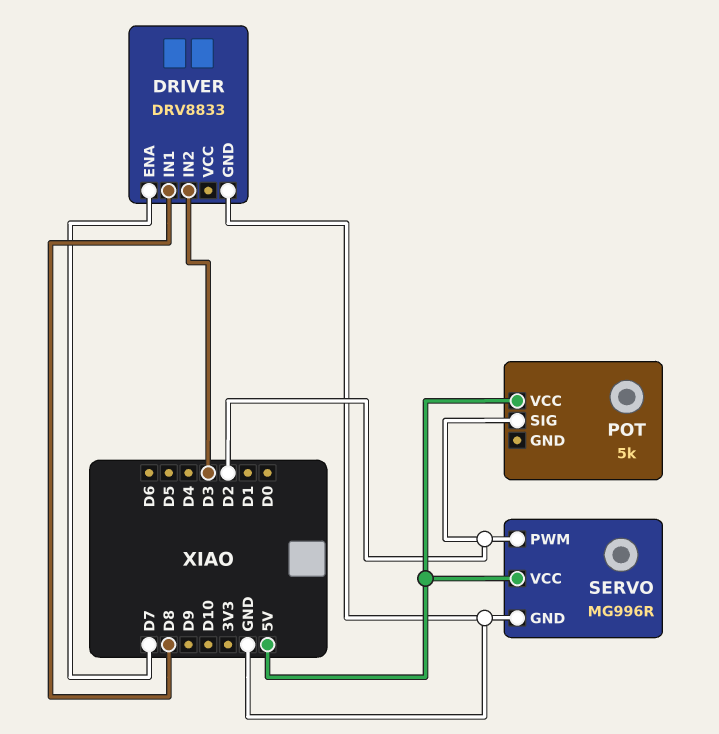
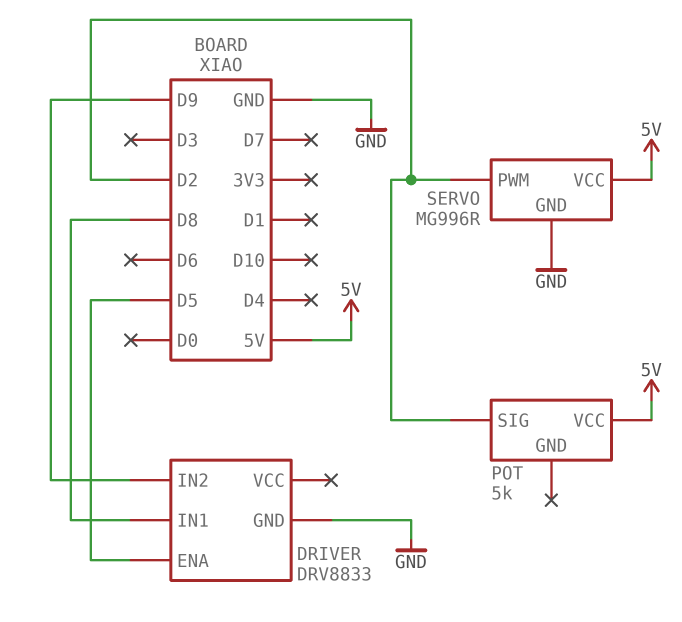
DRIVER pin ENA: D7 -> D5
DRIVER pin IN2: D3 -> D9

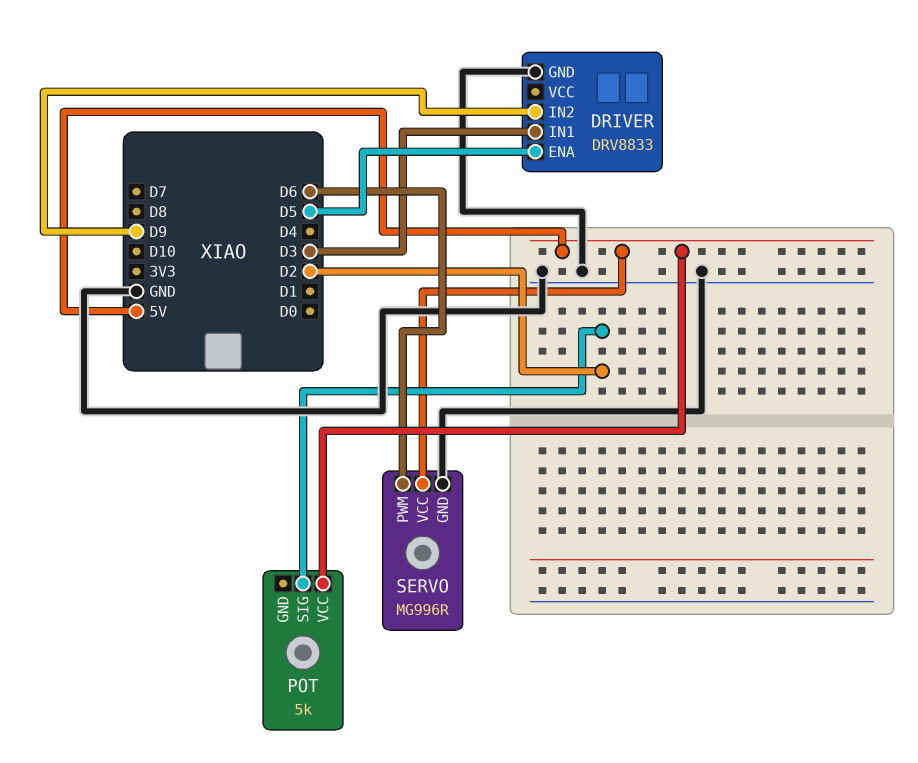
DRIVER pin IN1: D8 -> D3
SERVO pin PWM: D2 -> D6

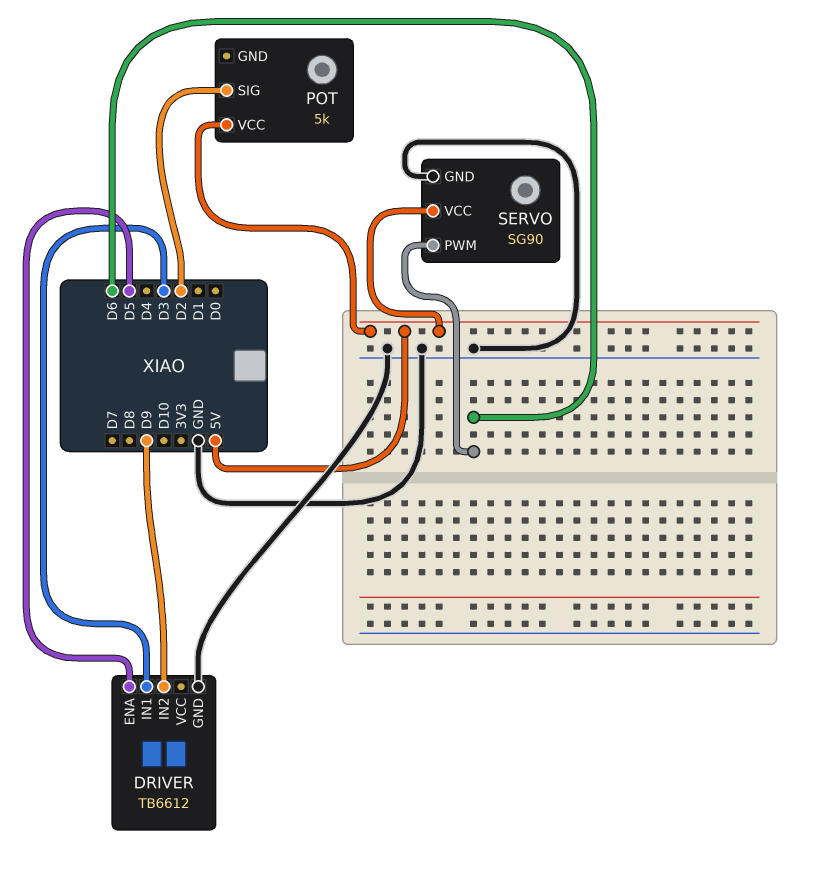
DRIVER: DRV8833 -> TB6612
SERVO: MG996R -> SG90

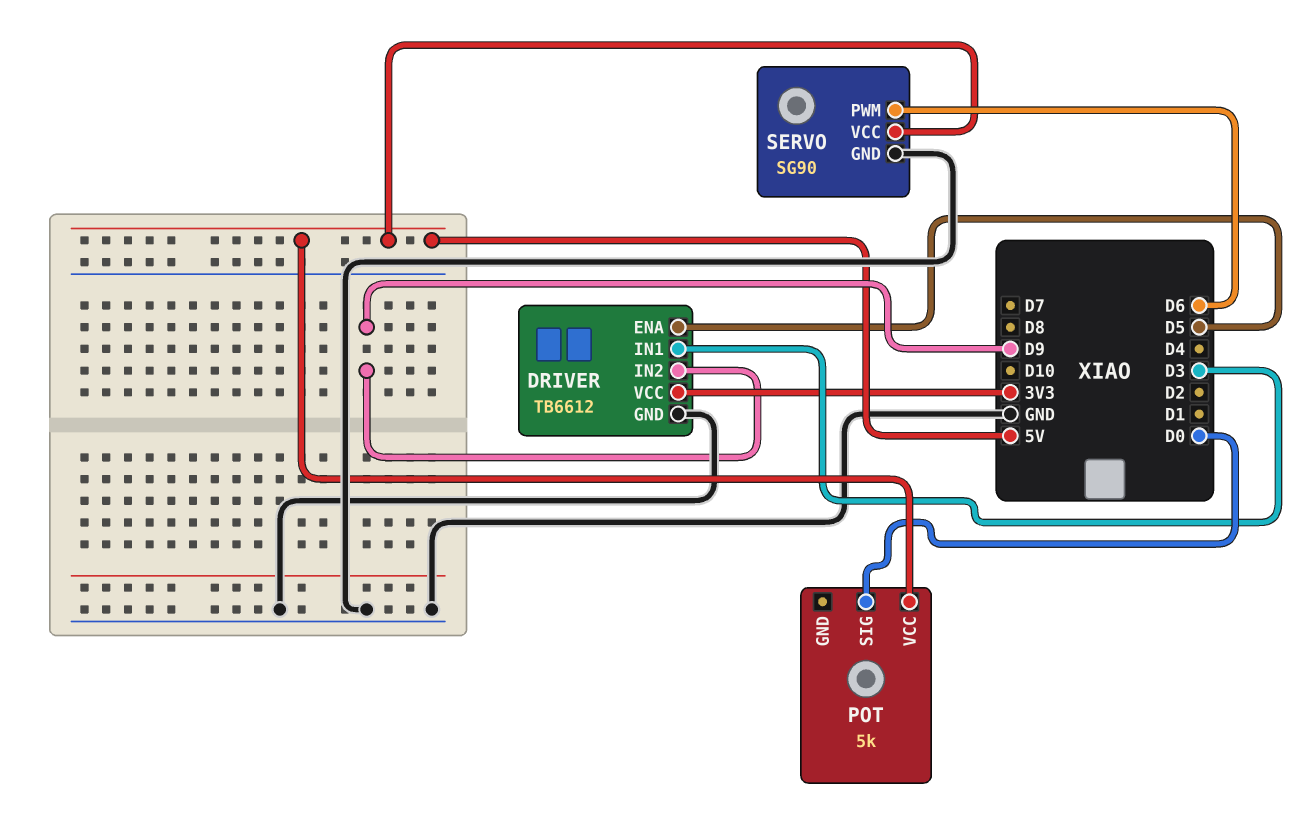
DRIVER pin VCC: none -> 3V3
POT pin SIG: D2 -> D0

